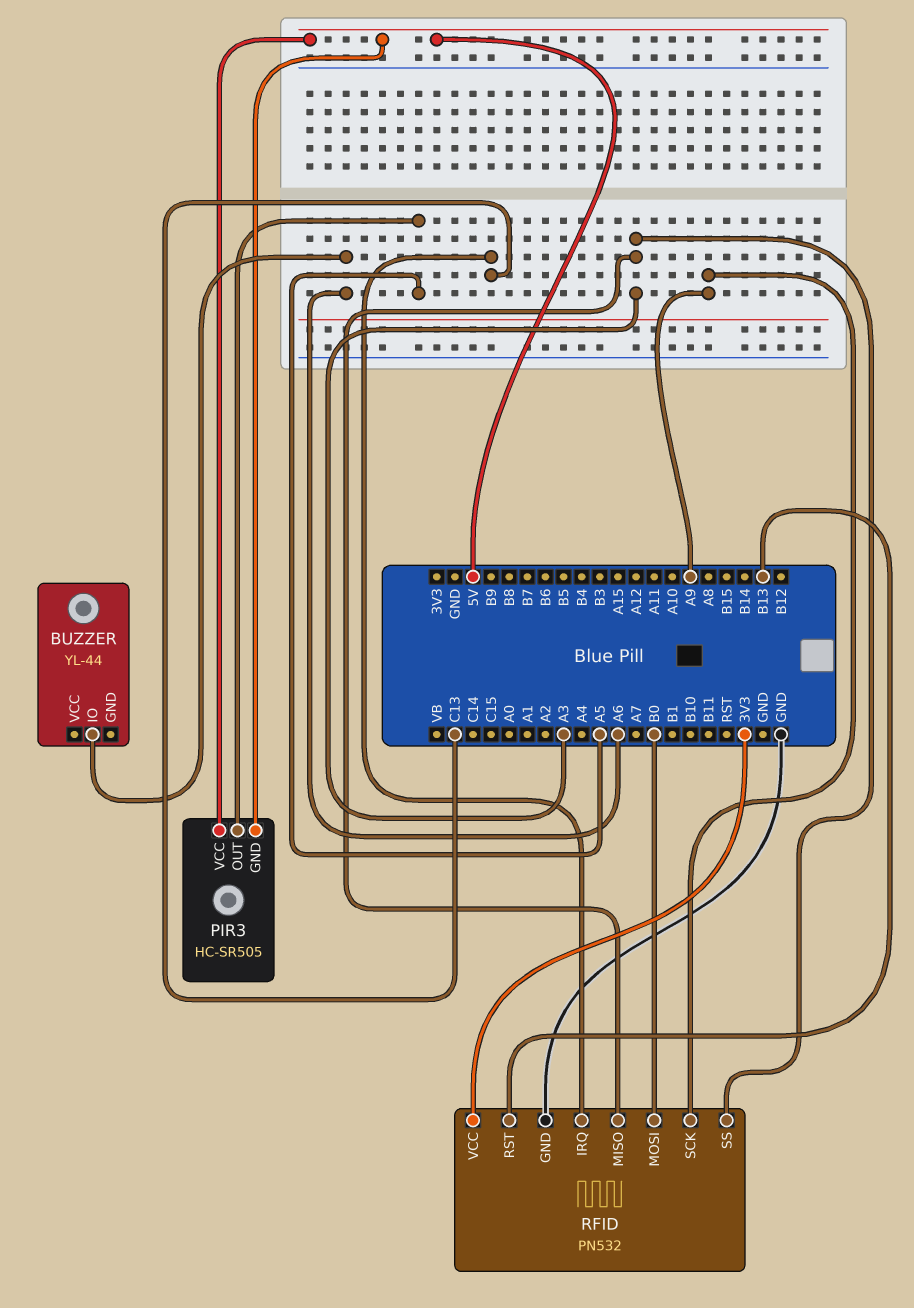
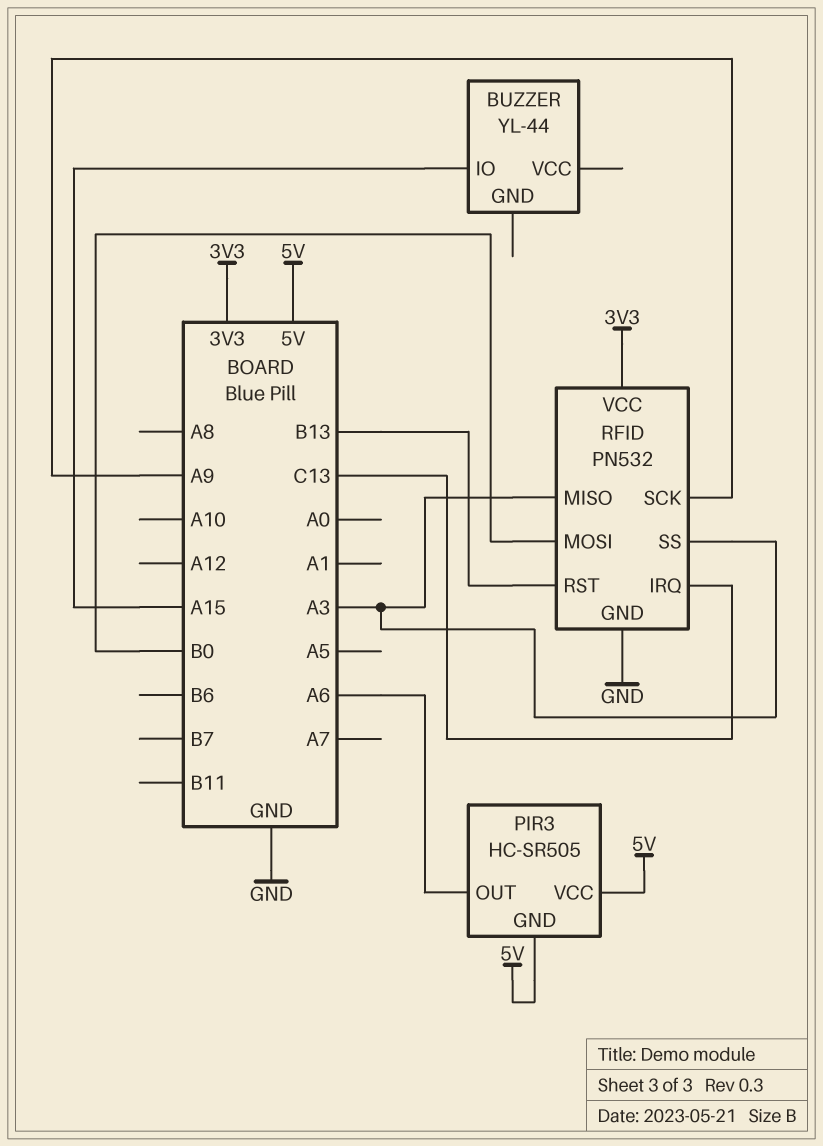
BUZZER pin IO: A6 -> A15
PIR3 pin OUT: A5 -> A6

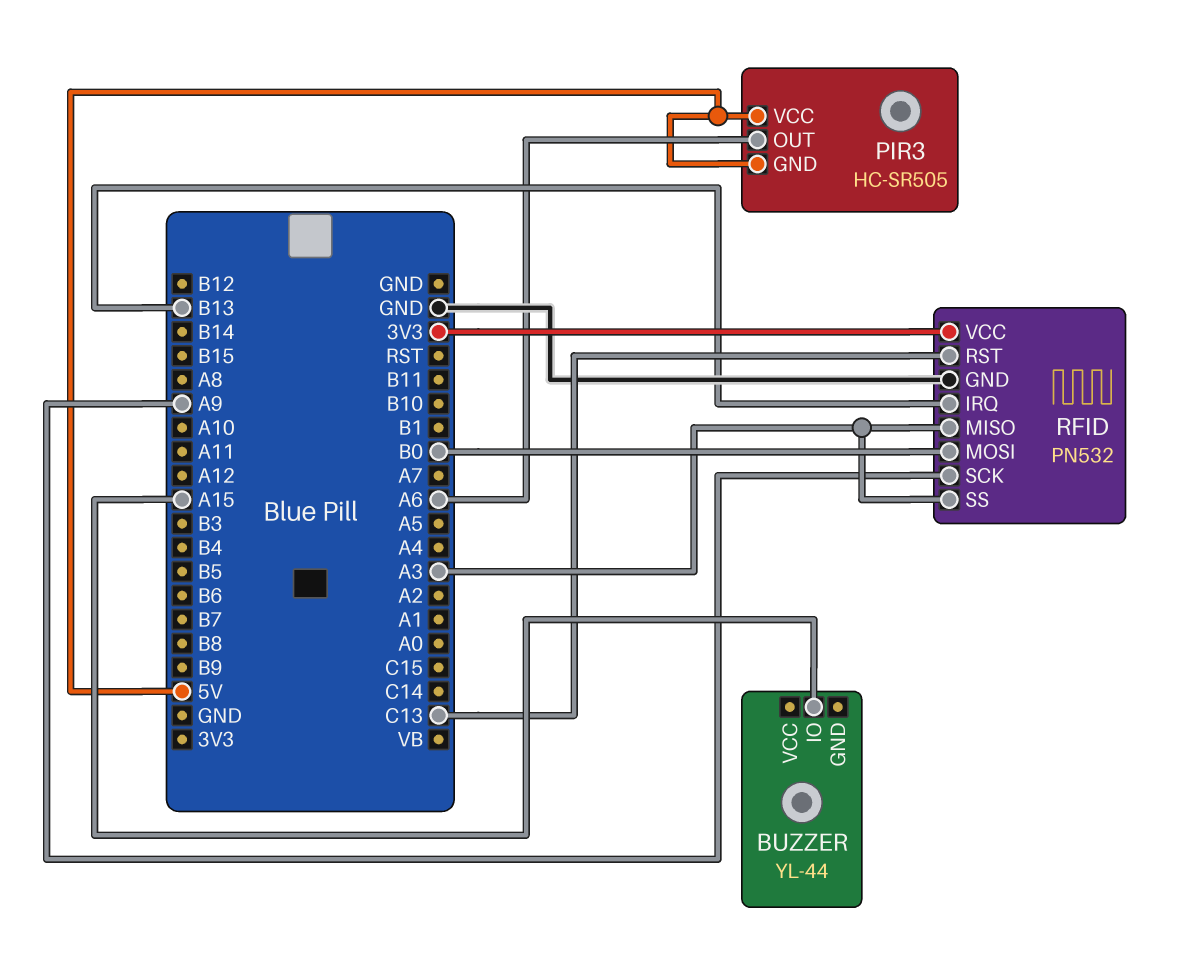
RFID pin IRQ: C13 -> B13
RFID pin RST: B13 -> C13

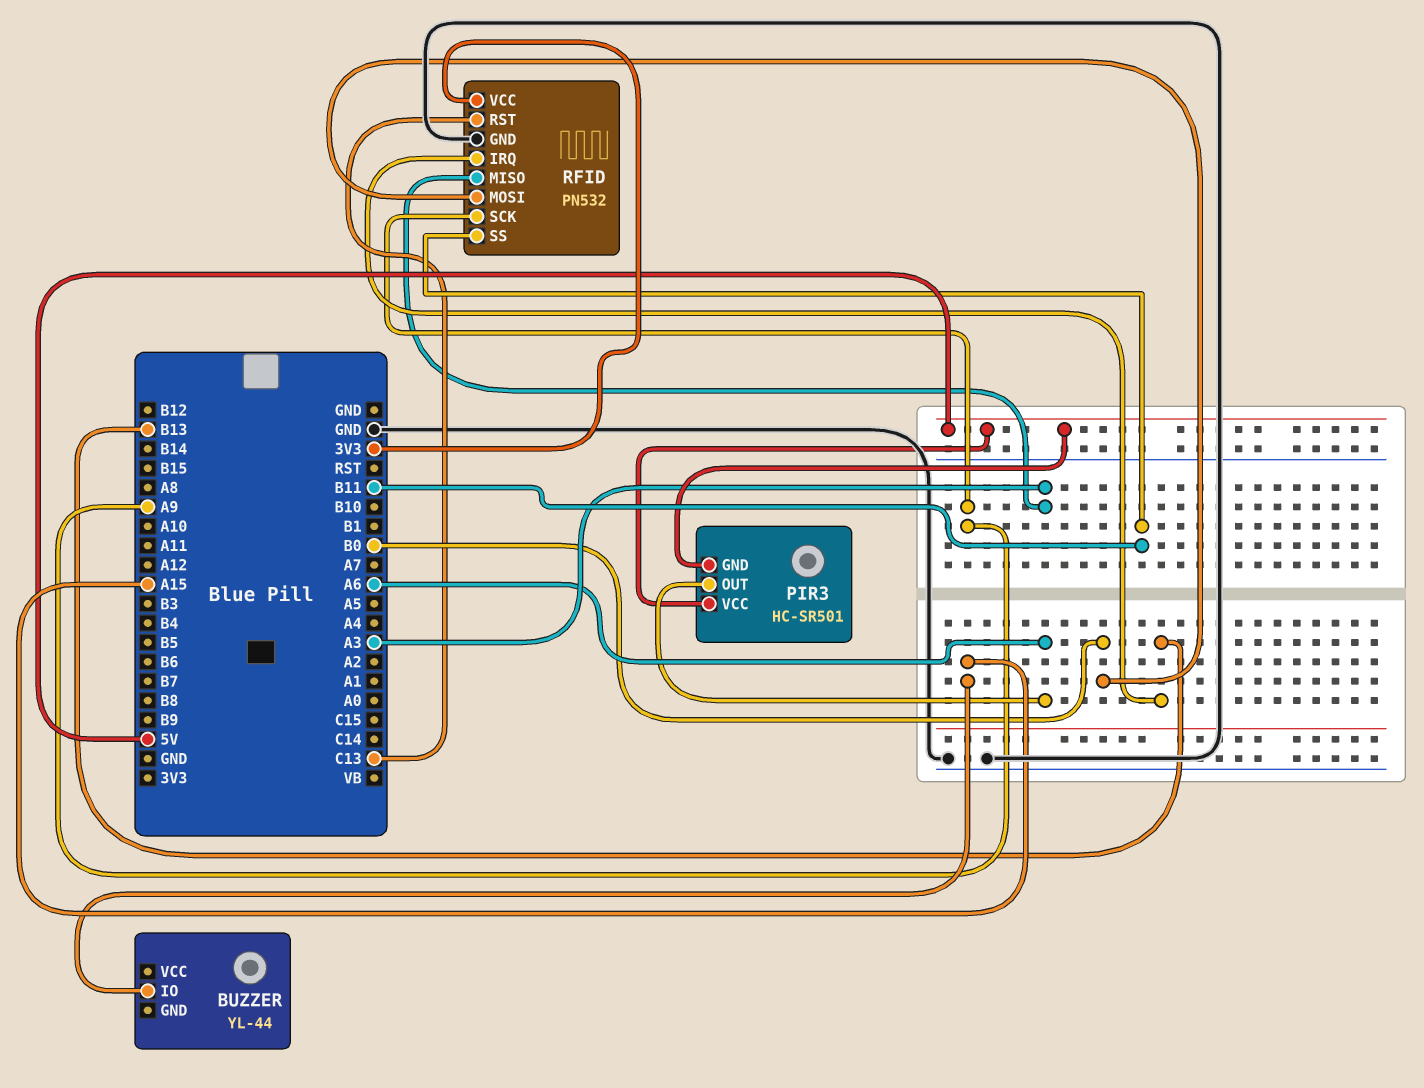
PIR3: HC-SR505 -> HC-SR501
RFID pin SS: A3 -> B11

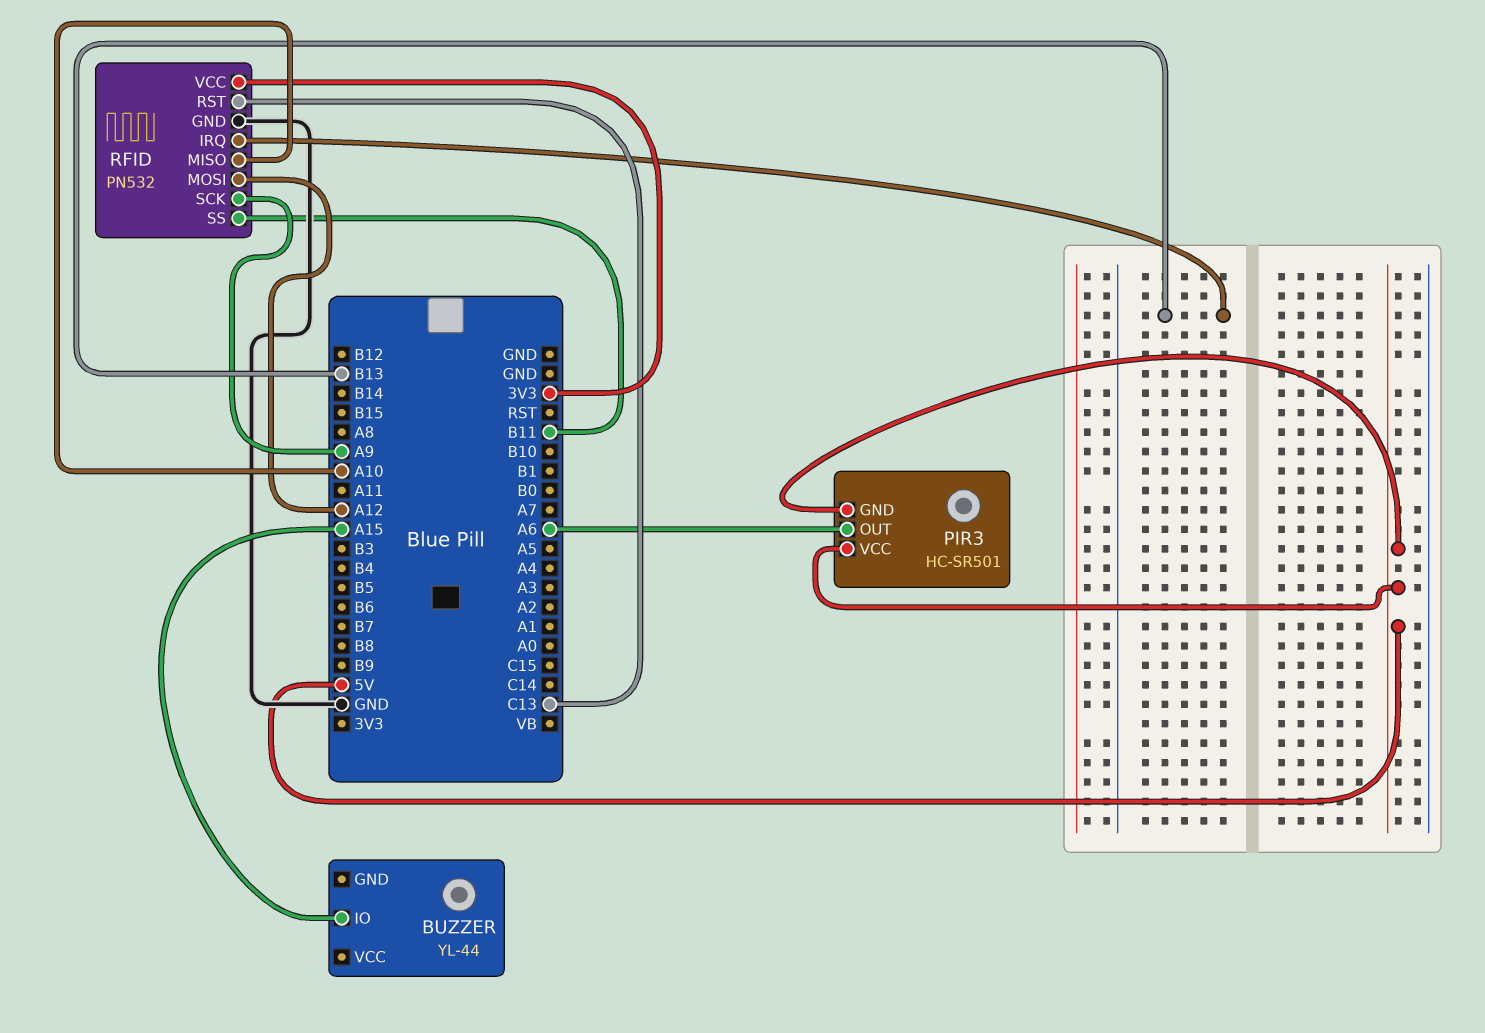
RFID pin MISO: A3 -> A10
RFID pin MOSI: B0 -> A12

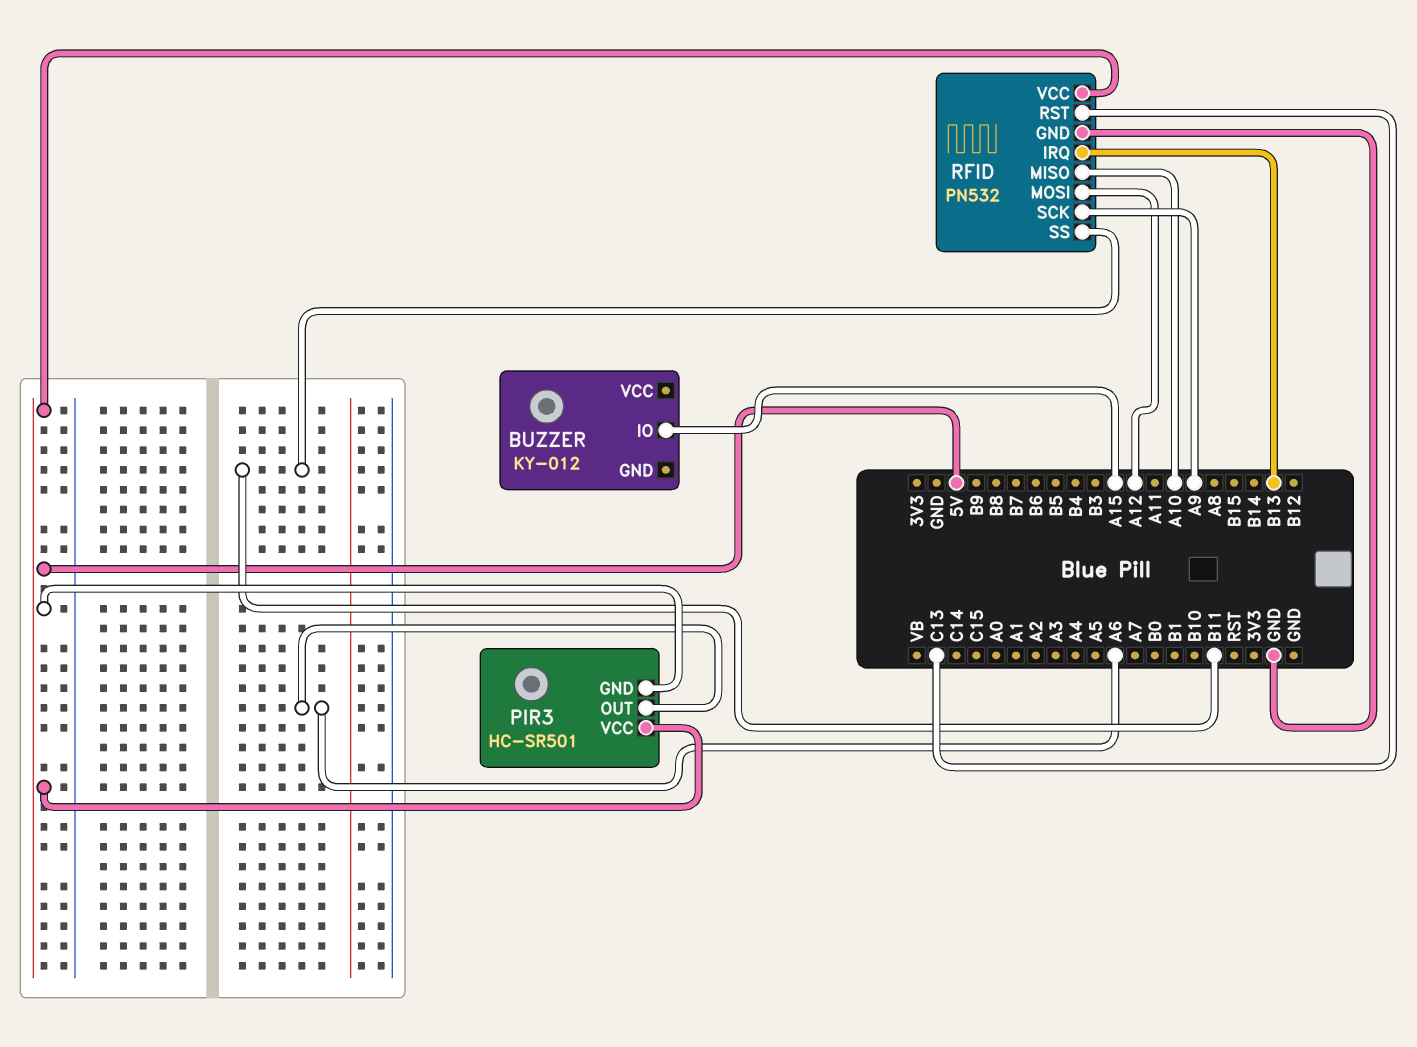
BUZZER: YL-44 -> KY-012
RFID pin VCC: 3V3 -> 5V

